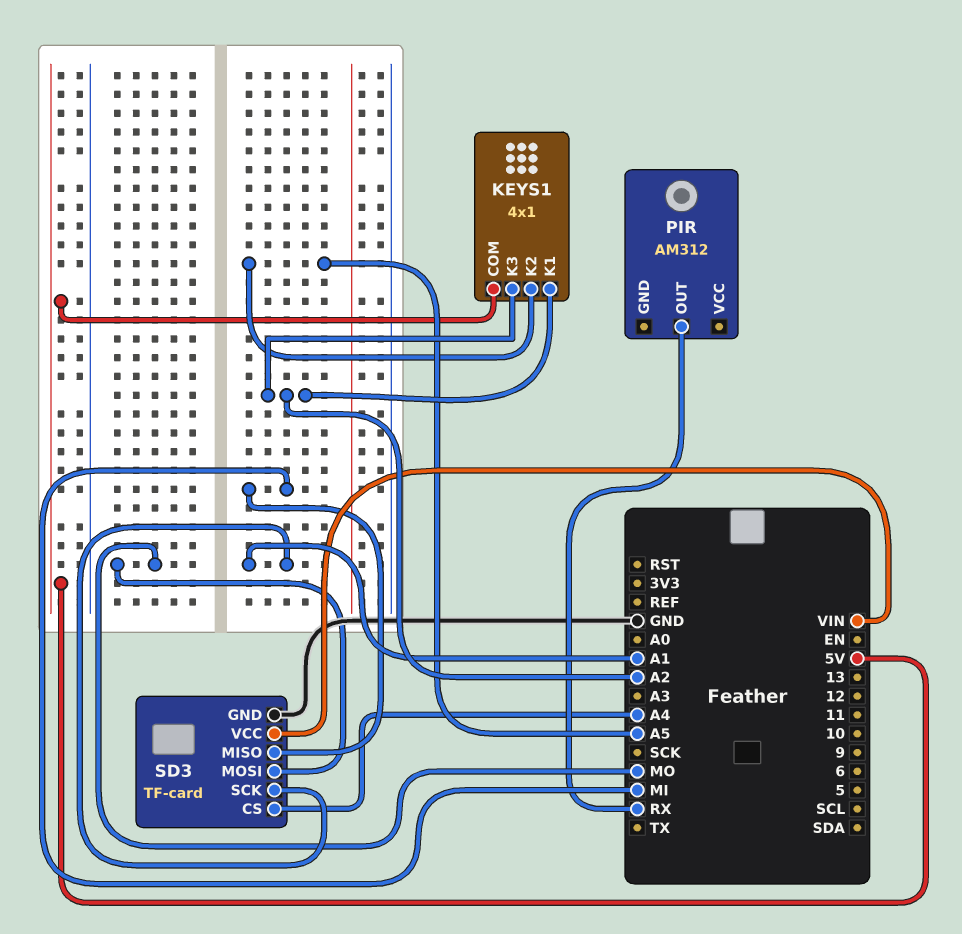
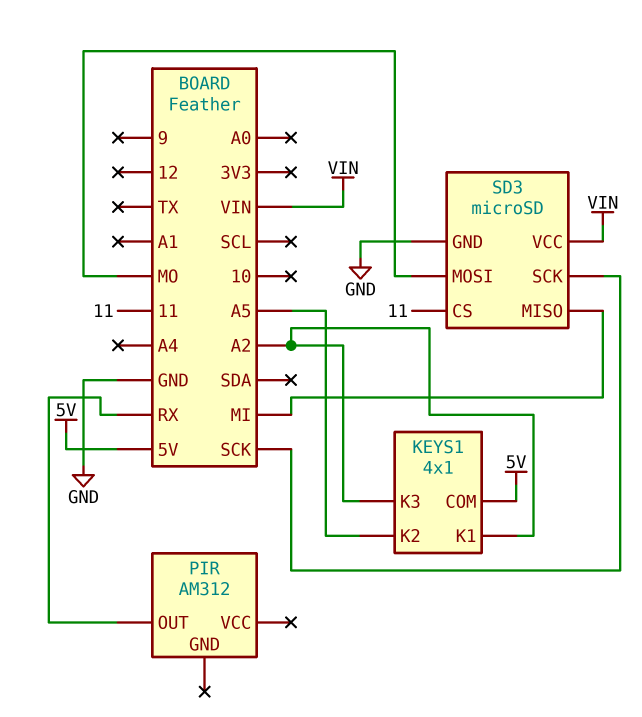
SD3: TF-card -> microSD
SD3 pin CS: A4 -> 11
SD3 pin SCK: A1 -> SCK

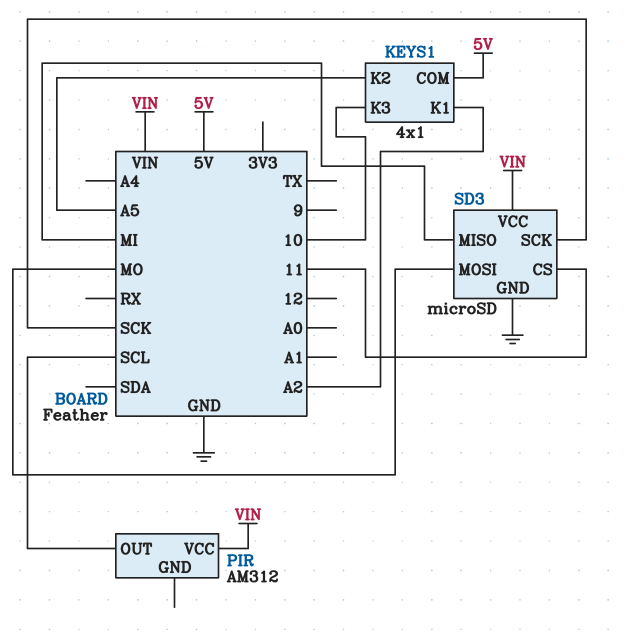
KEYS1 pin K3: A2 -> 10
PIR pin OUT: RX -> SCL
PIR pin VCC: none -> VIN

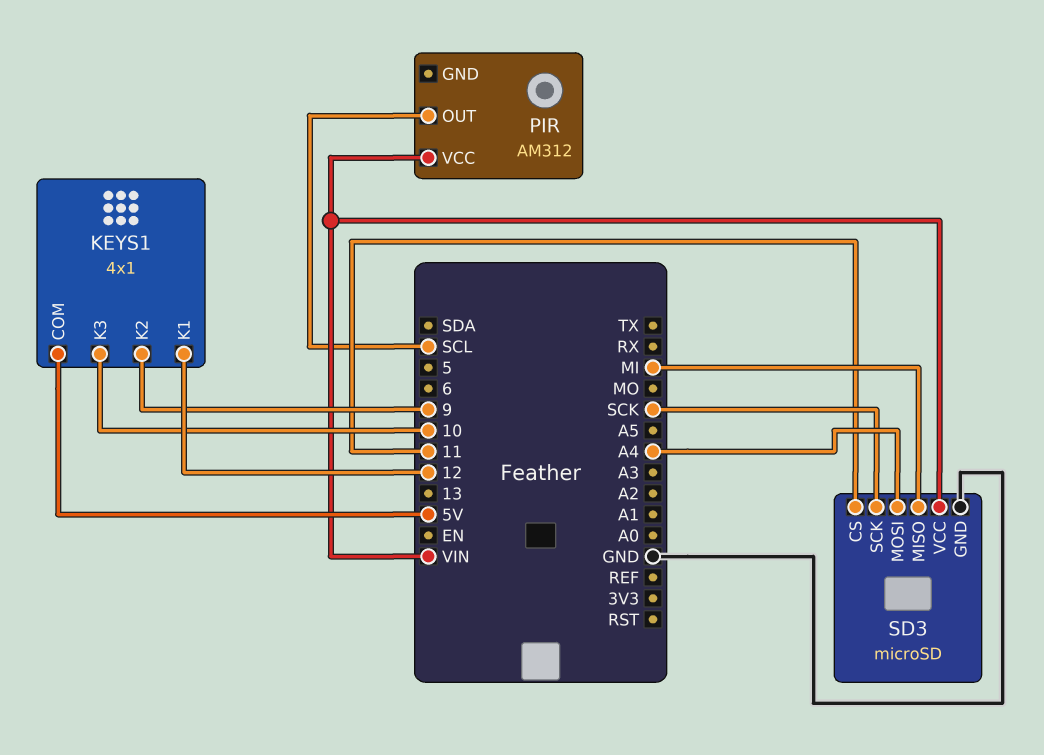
KEYS1 pin K1: A2 -> 12
KEYS1 pin K2: A5 -> 9
SD3 pin MOSI: MO -> A4

